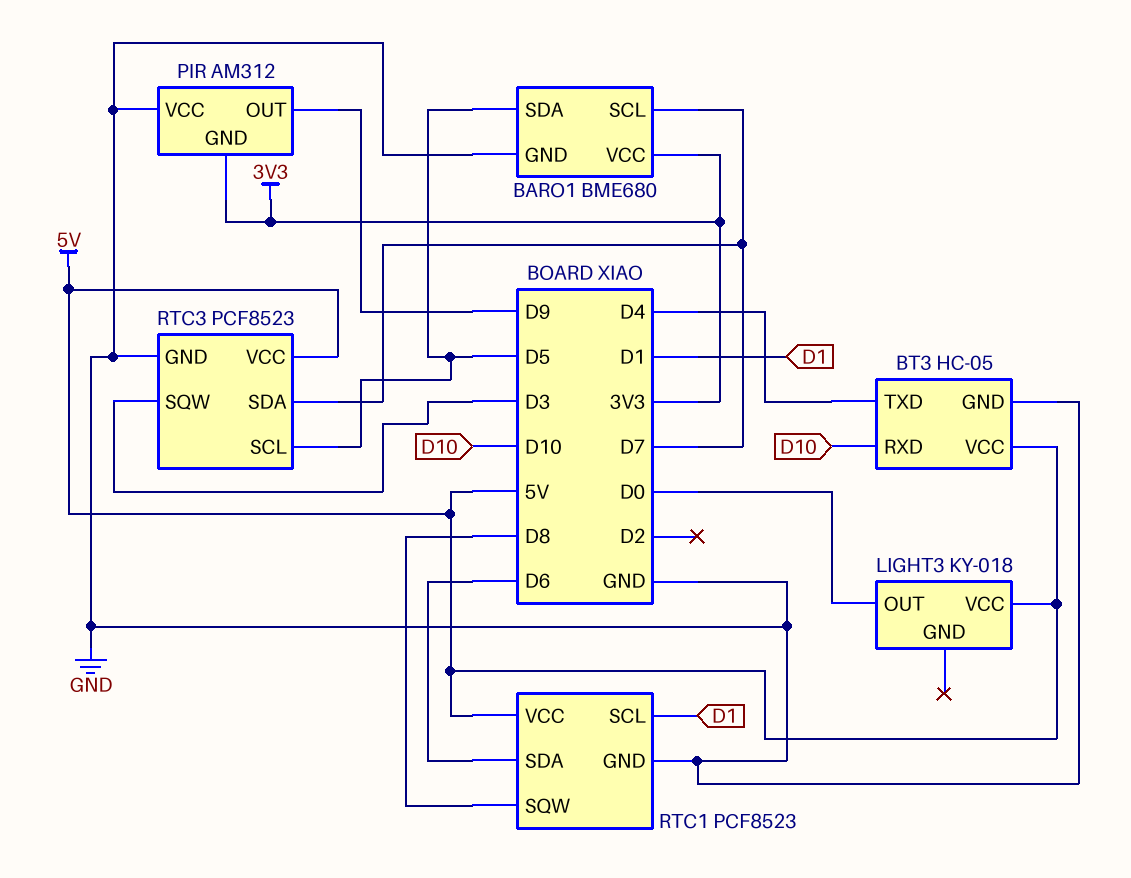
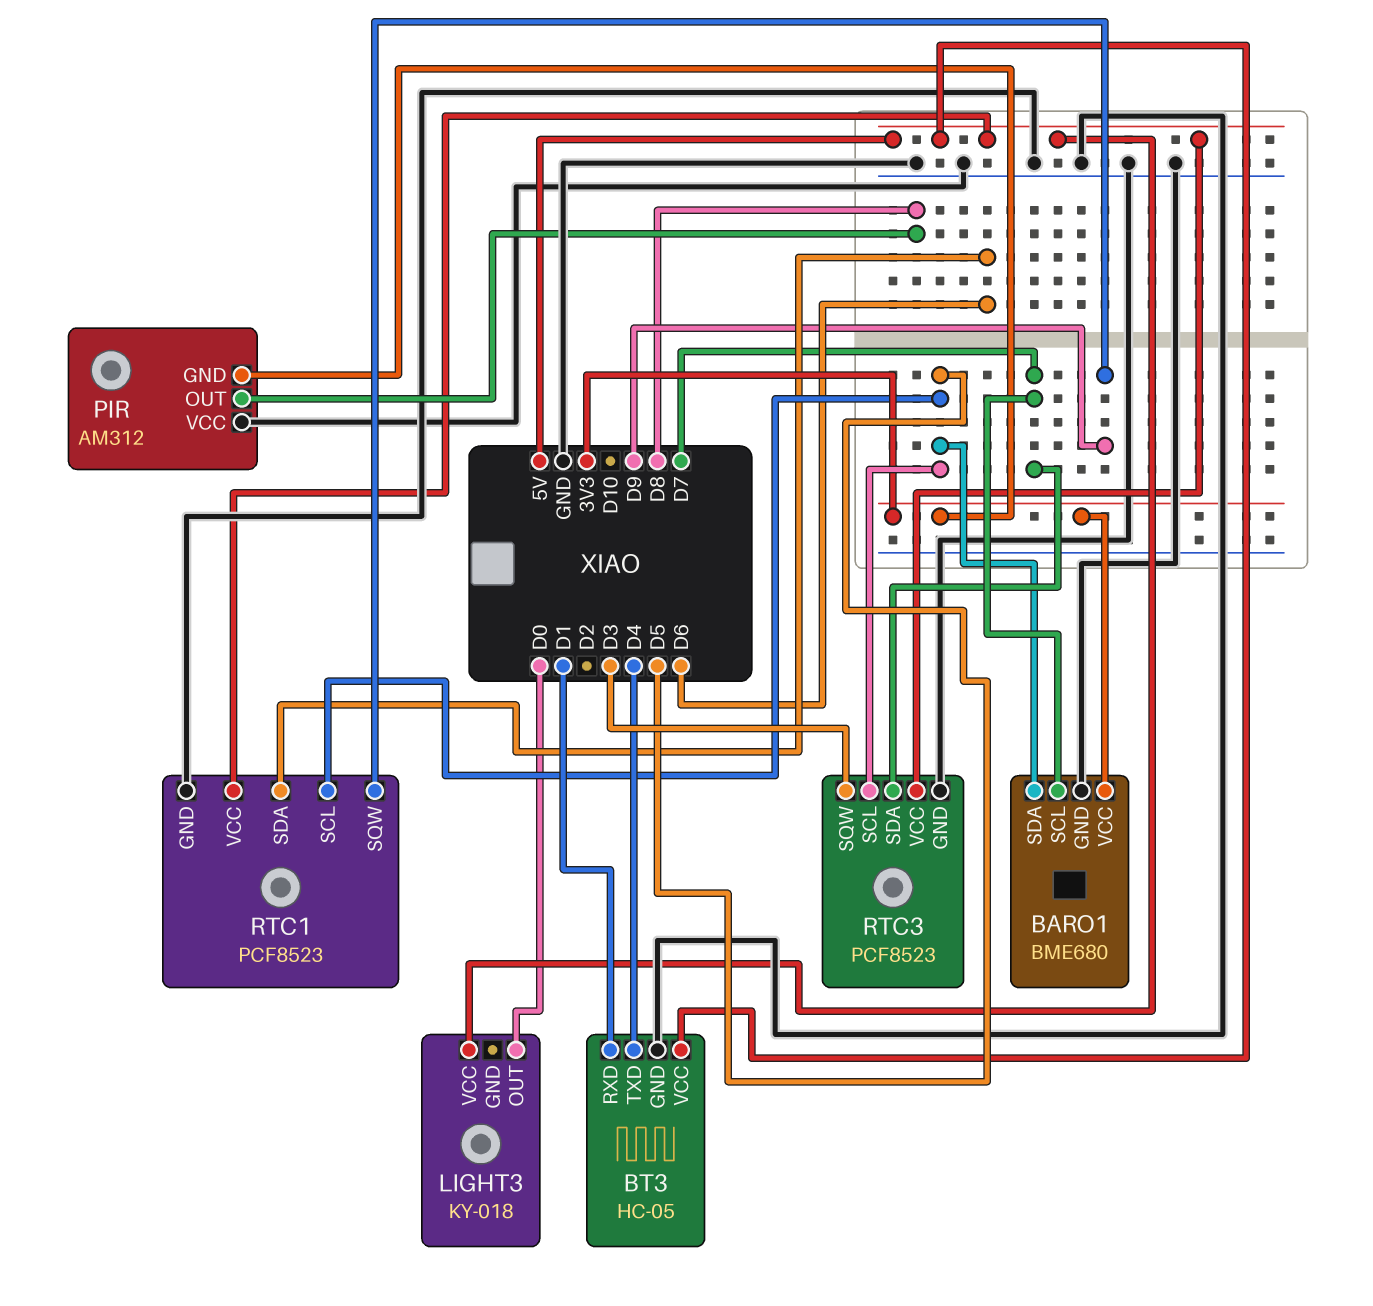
BT3 pin RXD: D10 -> D1
PIR pin OUT: D9 -> D8
RTC1 pin SCL: D1 -> D5
RTC1 pin SQW: D8 -> D9

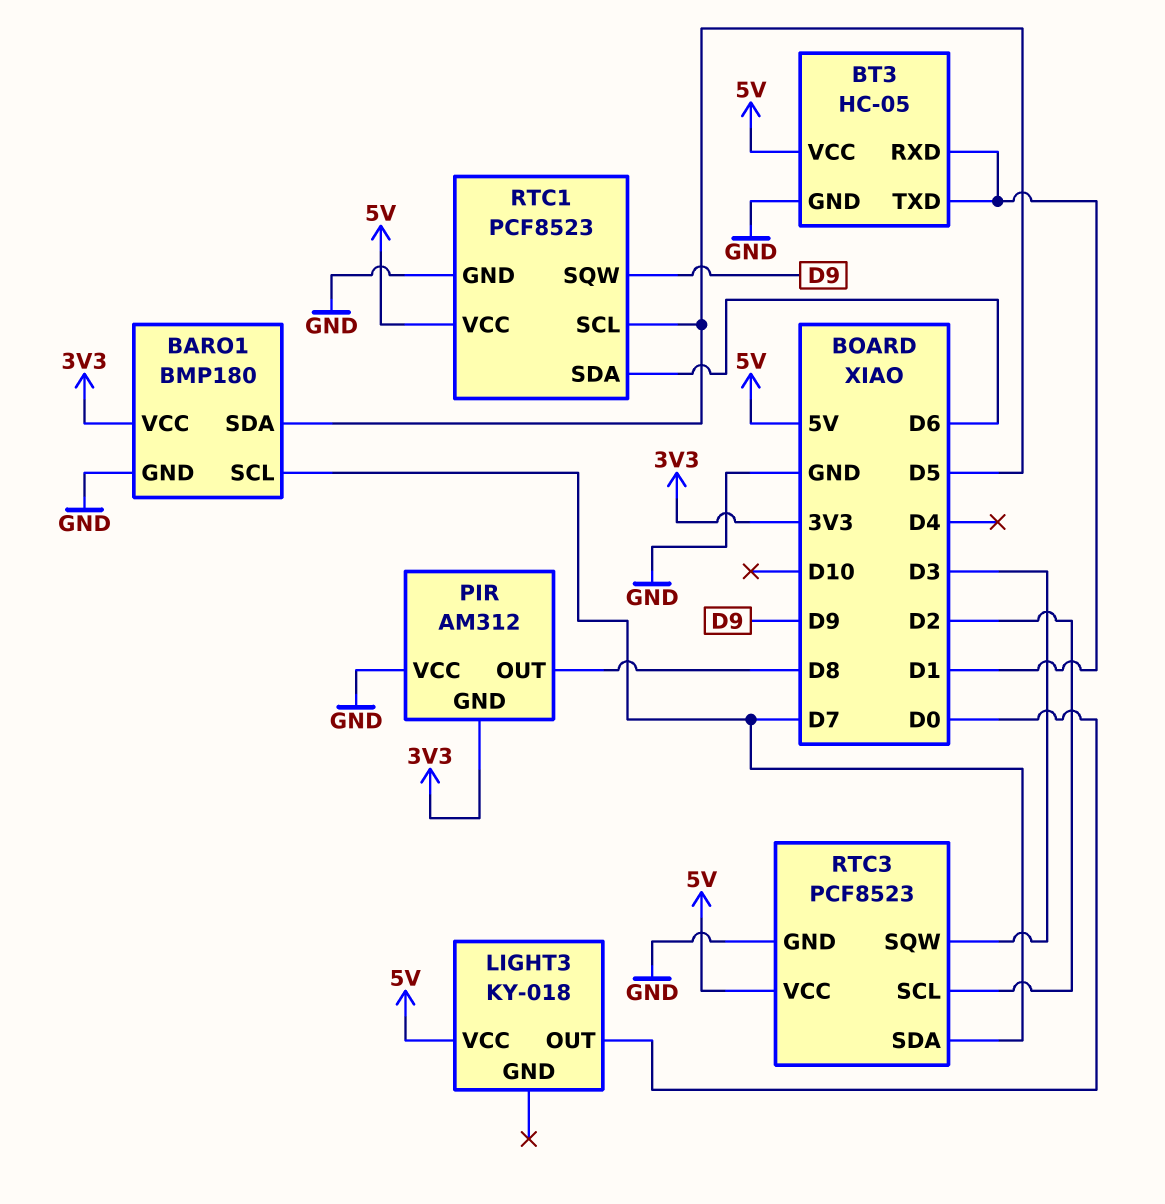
BARO1: BME680 -> BMP180
BT3 pin TXD: D4 -> D1
RTC3 pin SCL: D5 -> D2

